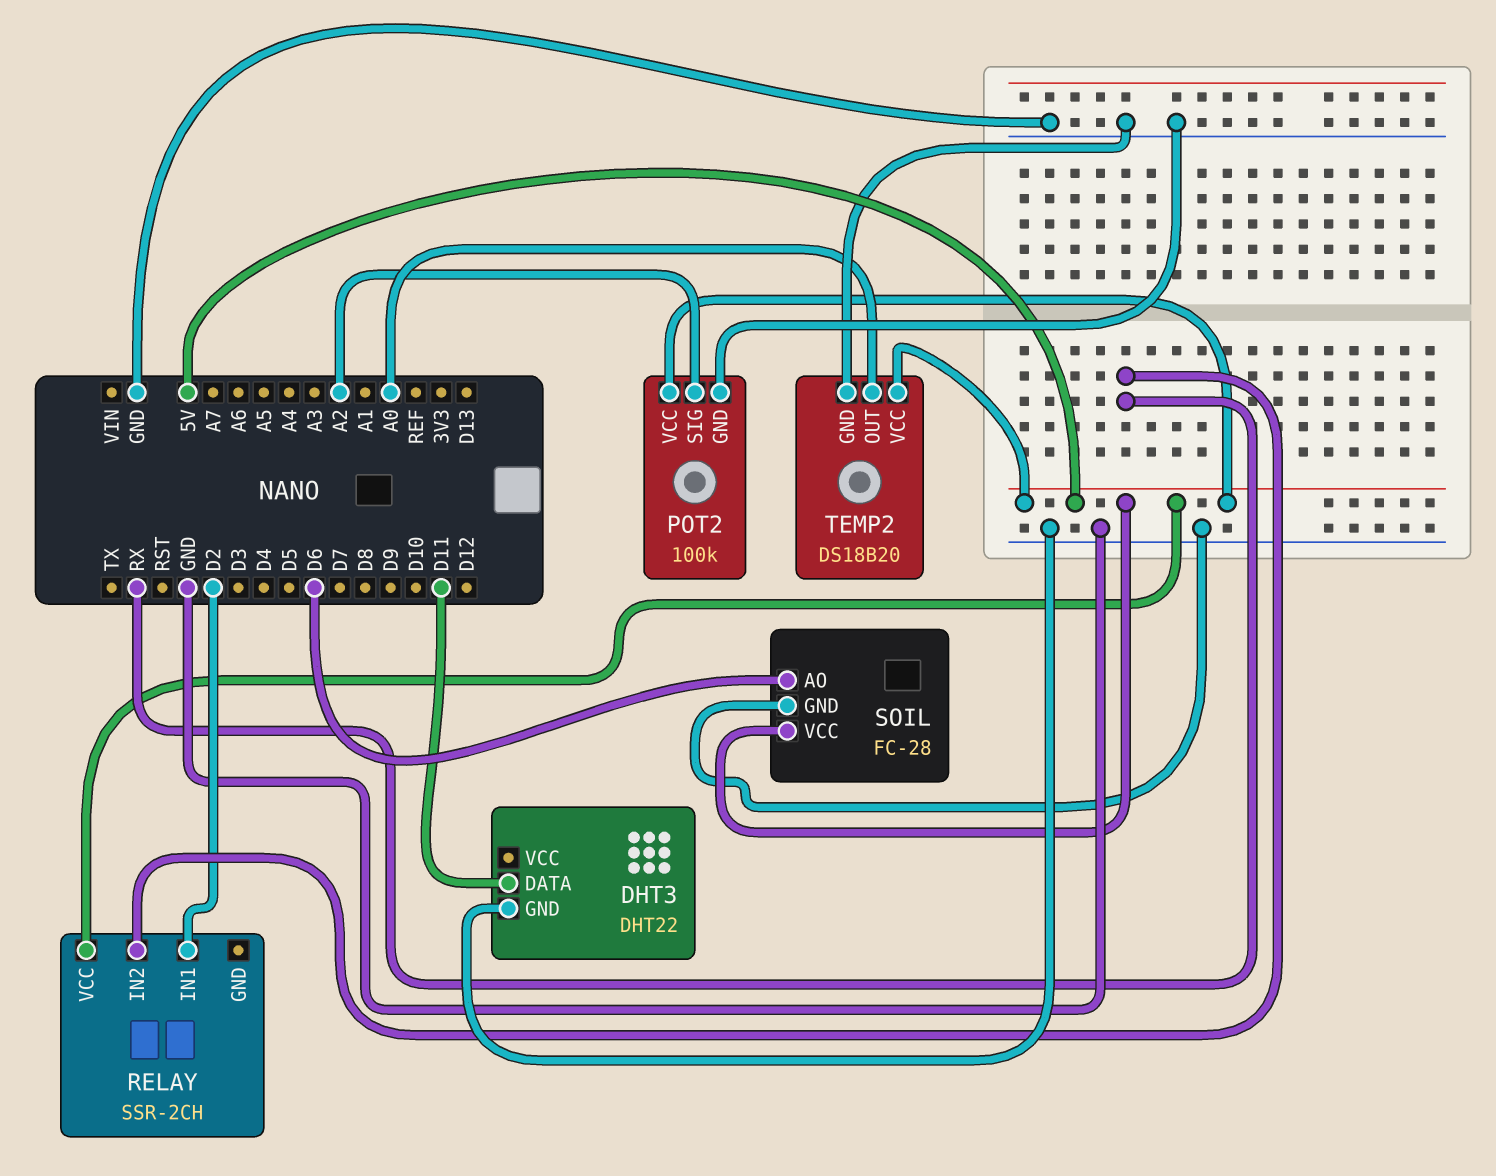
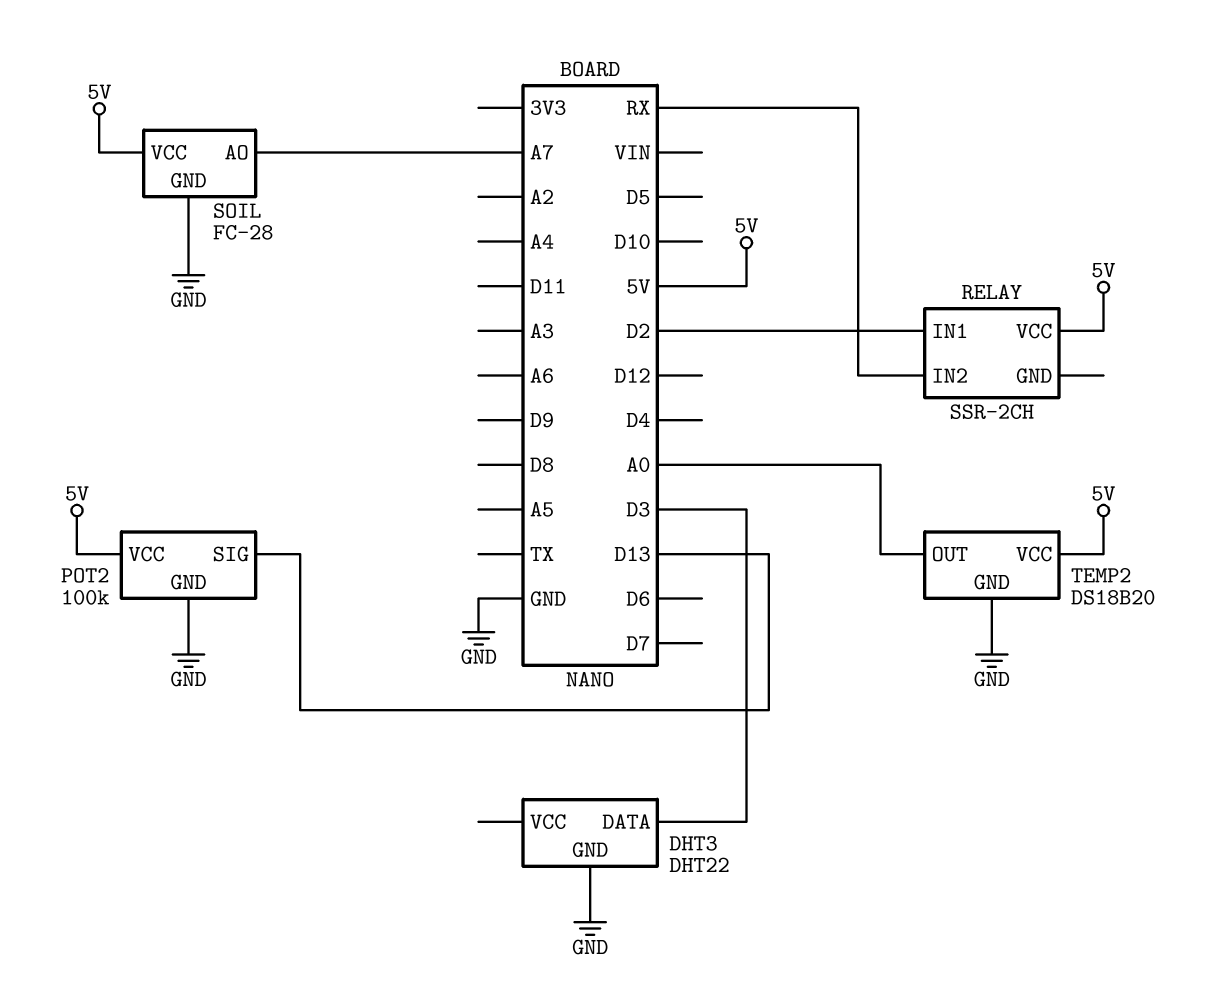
DHT3 pin DATA: D11 -> D3
POT2 pin SIG: A2 -> D13
SOIL pin AO: D6 -> A7

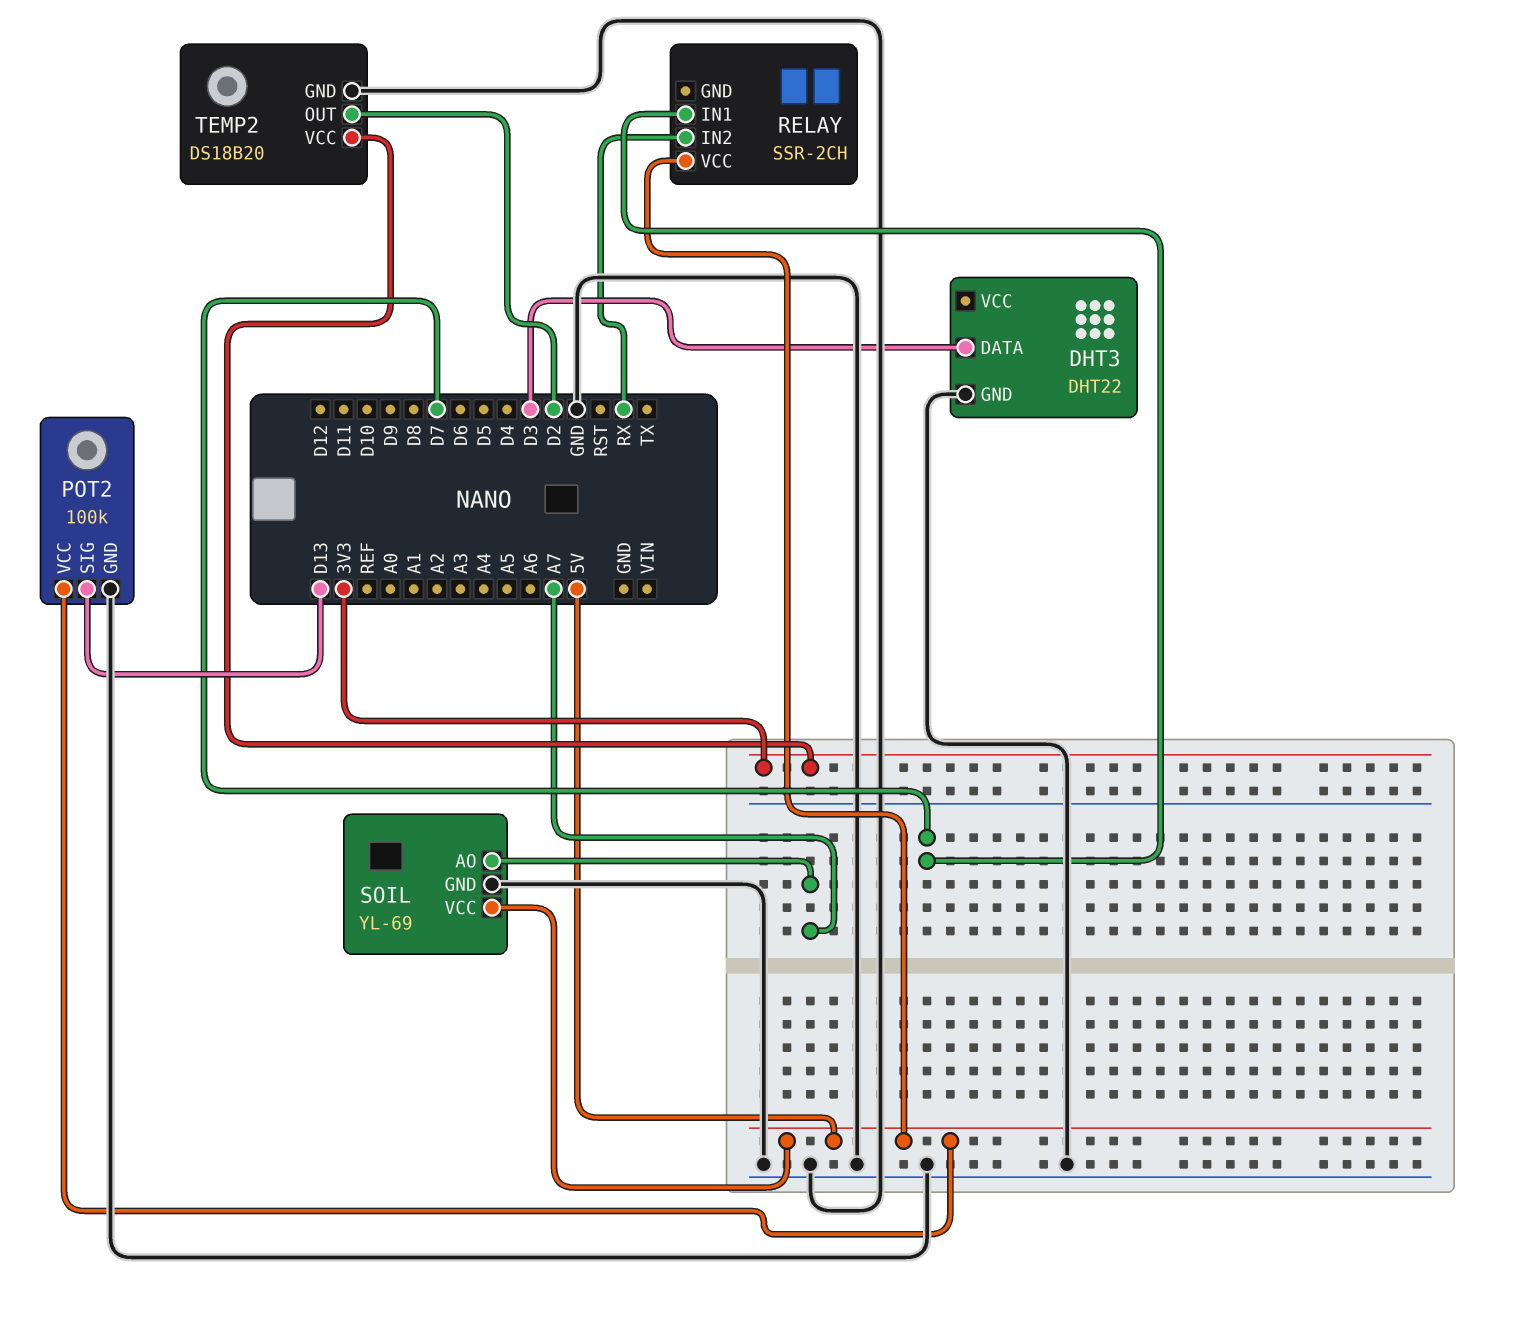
RELAY pin IN1: D2 -> D7
SOIL: FC-28 -> YL-69
TEMP2 pin OUT: A0 -> D2
TEMP2 pin VCC: 5V -> 3V3

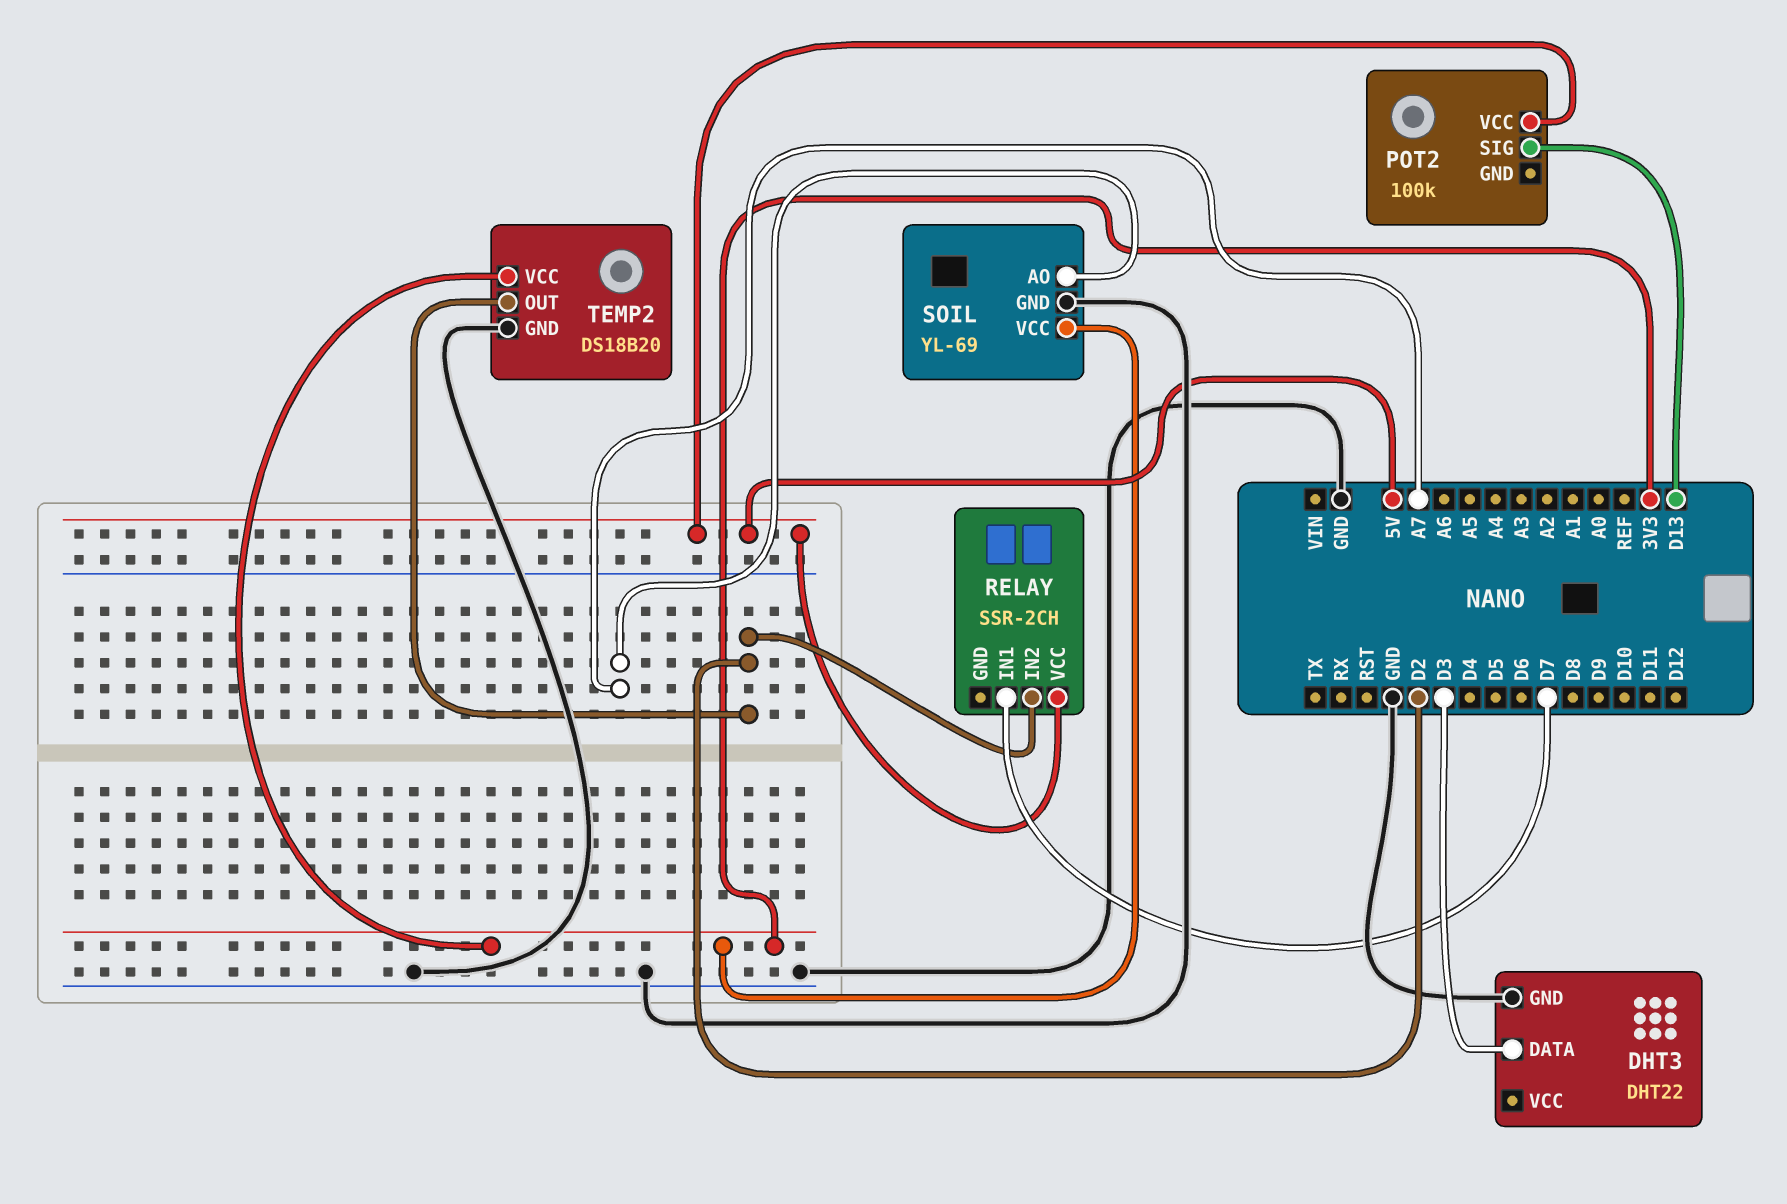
POT2 pin GND: GND -> none
RELAY pin IN2: RX -> D2
SOIL pin VCC: 5V -> 3V3

